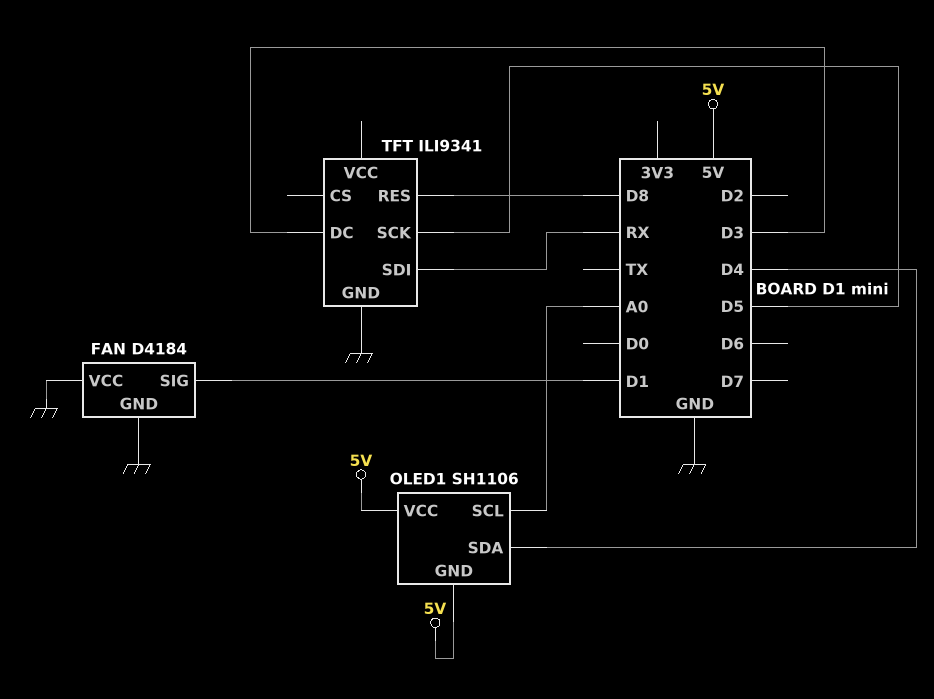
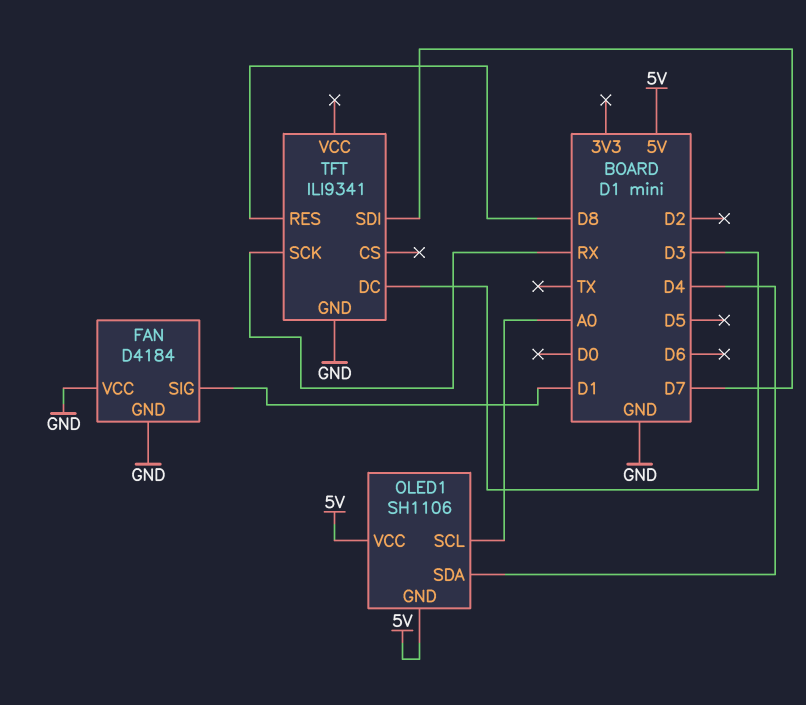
TFT pin SCK: D5 -> RX
TFT pin SDI: RX -> D7

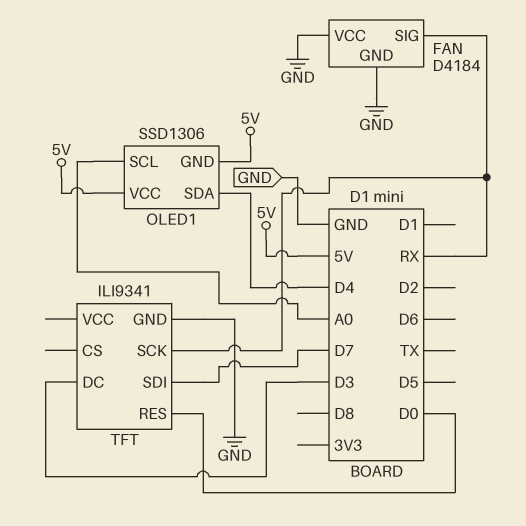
FAN pin SIG: D1 -> RX
OLED1: SH1106 -> SSD1306
TFT pin RES: D8 -> D0

